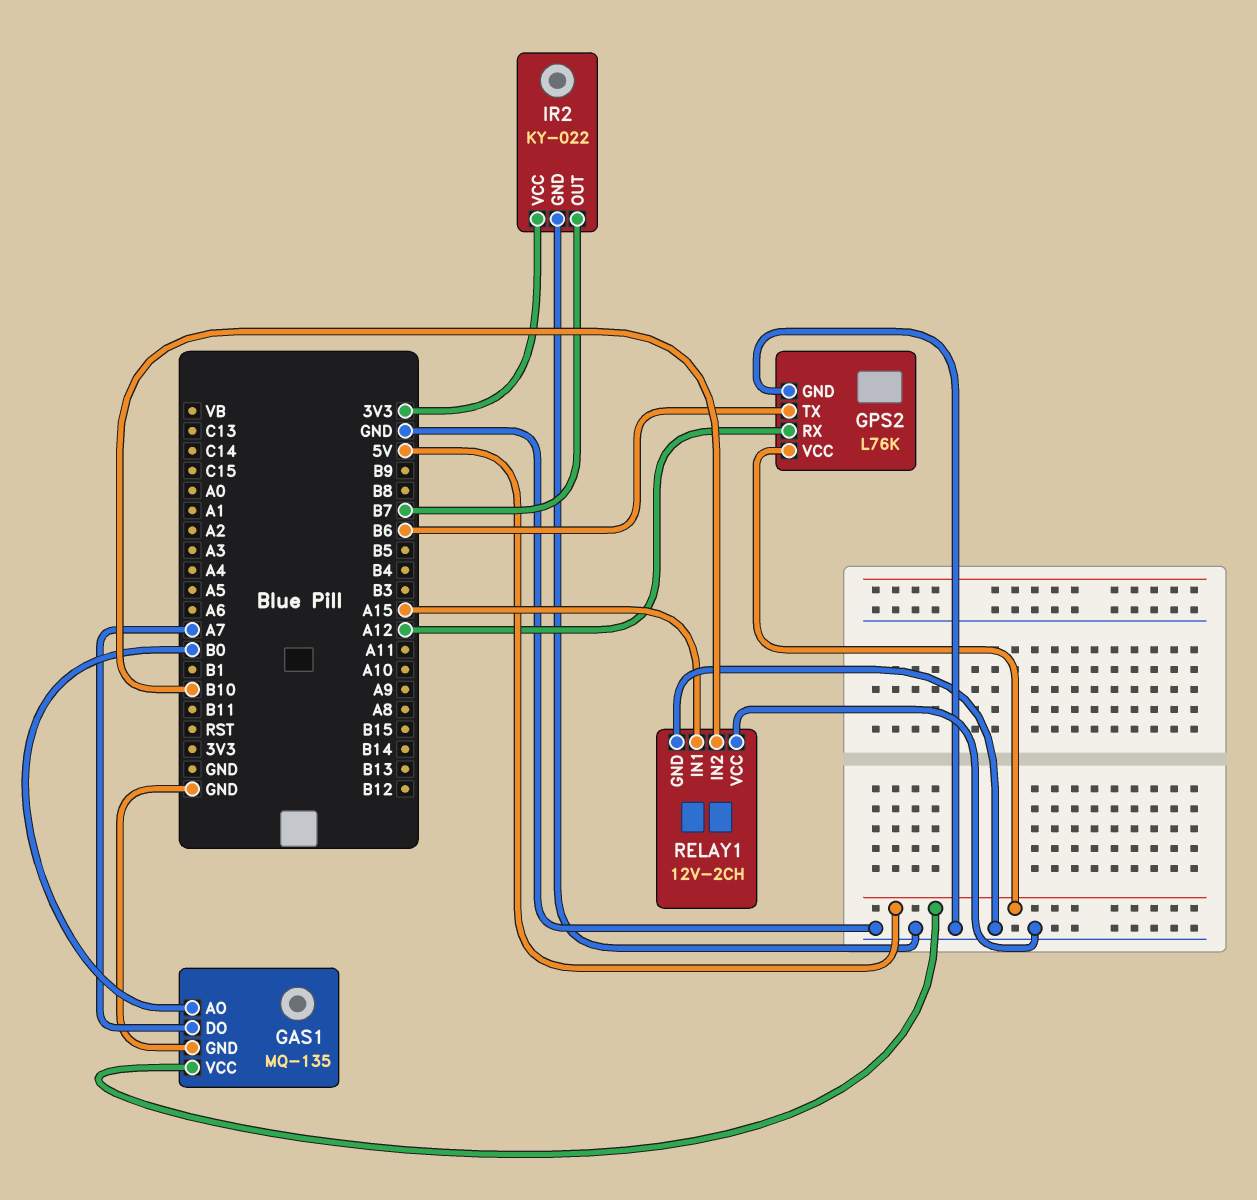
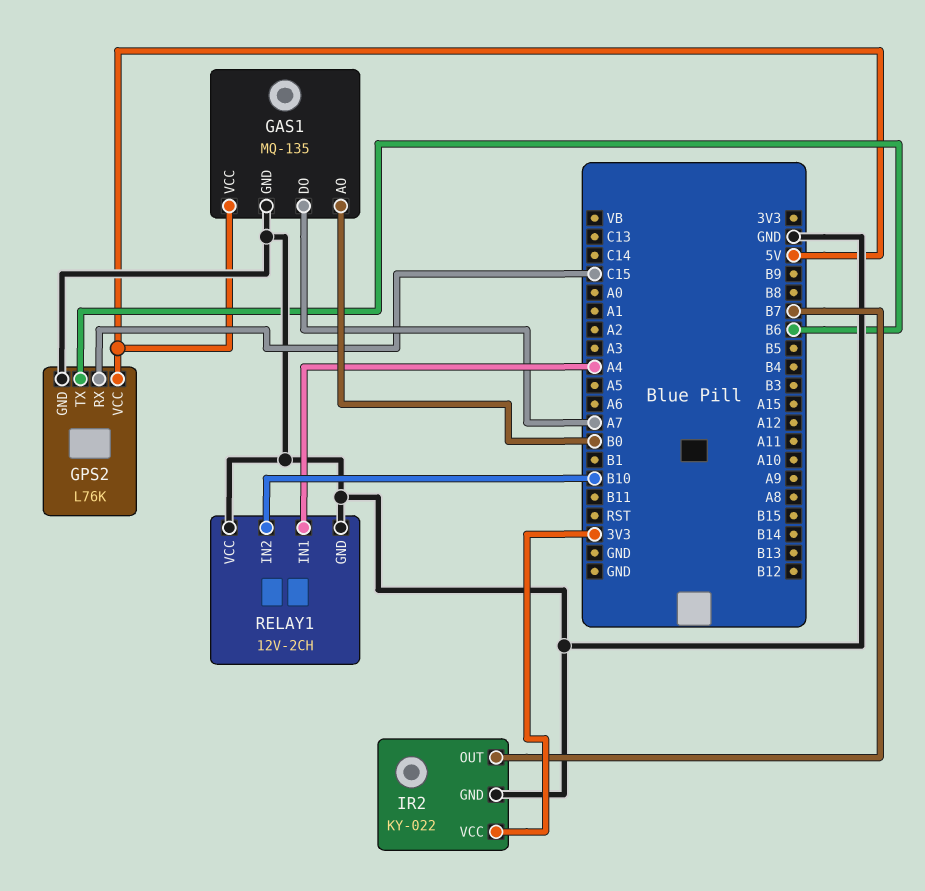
GPS2 pin RX: A12 -> C15
RELAY1 pin IN1: A15 -> A4

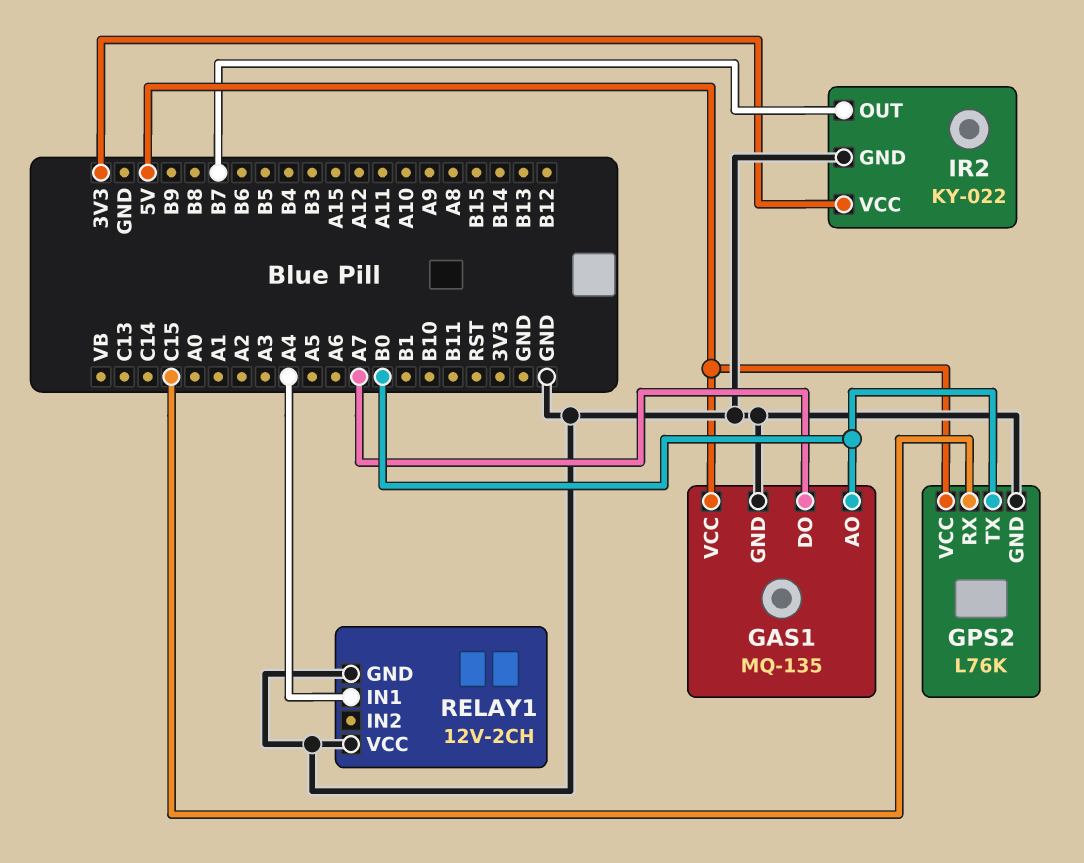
GPS2 pin TX: B6 -> B0
RELAY1 pin IN2: B10 -> none

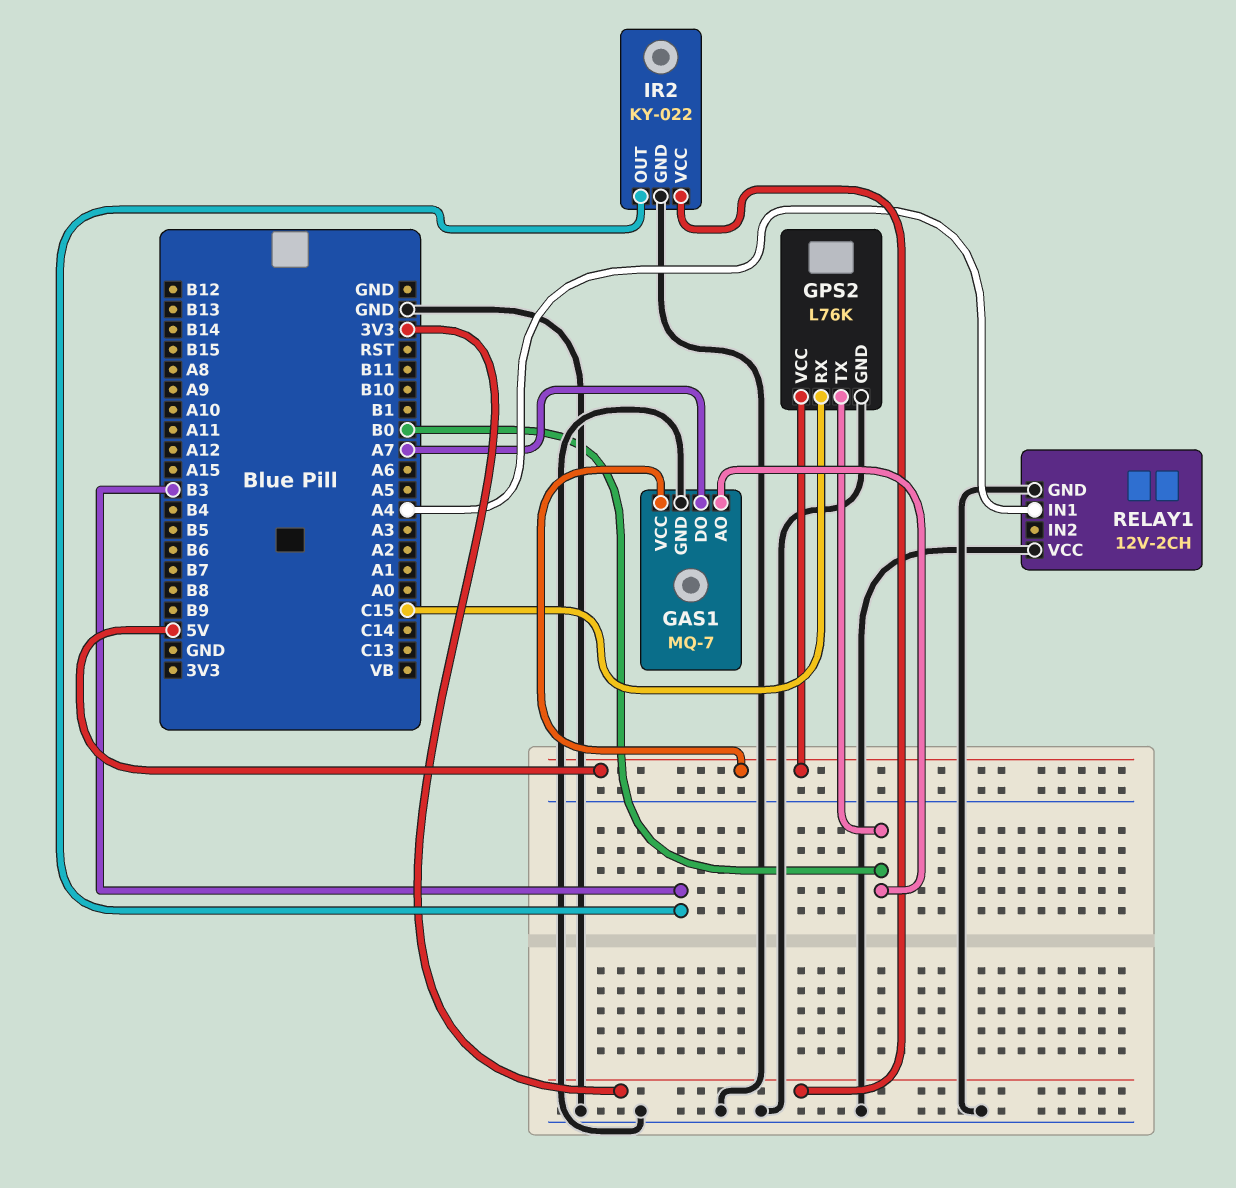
GAS1: MQ-135 -> MQ-7
IR2 pin OUT: B7 -> B3

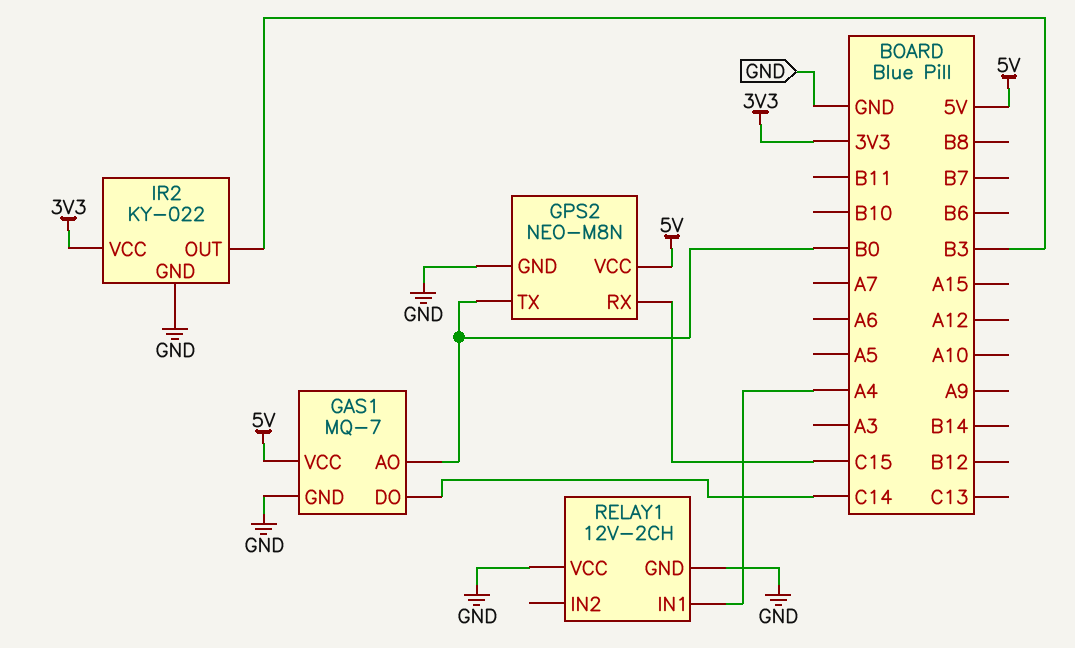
GAS1 pin DO: A7 -> C14
GPS2: L76K -> NEO-M8N

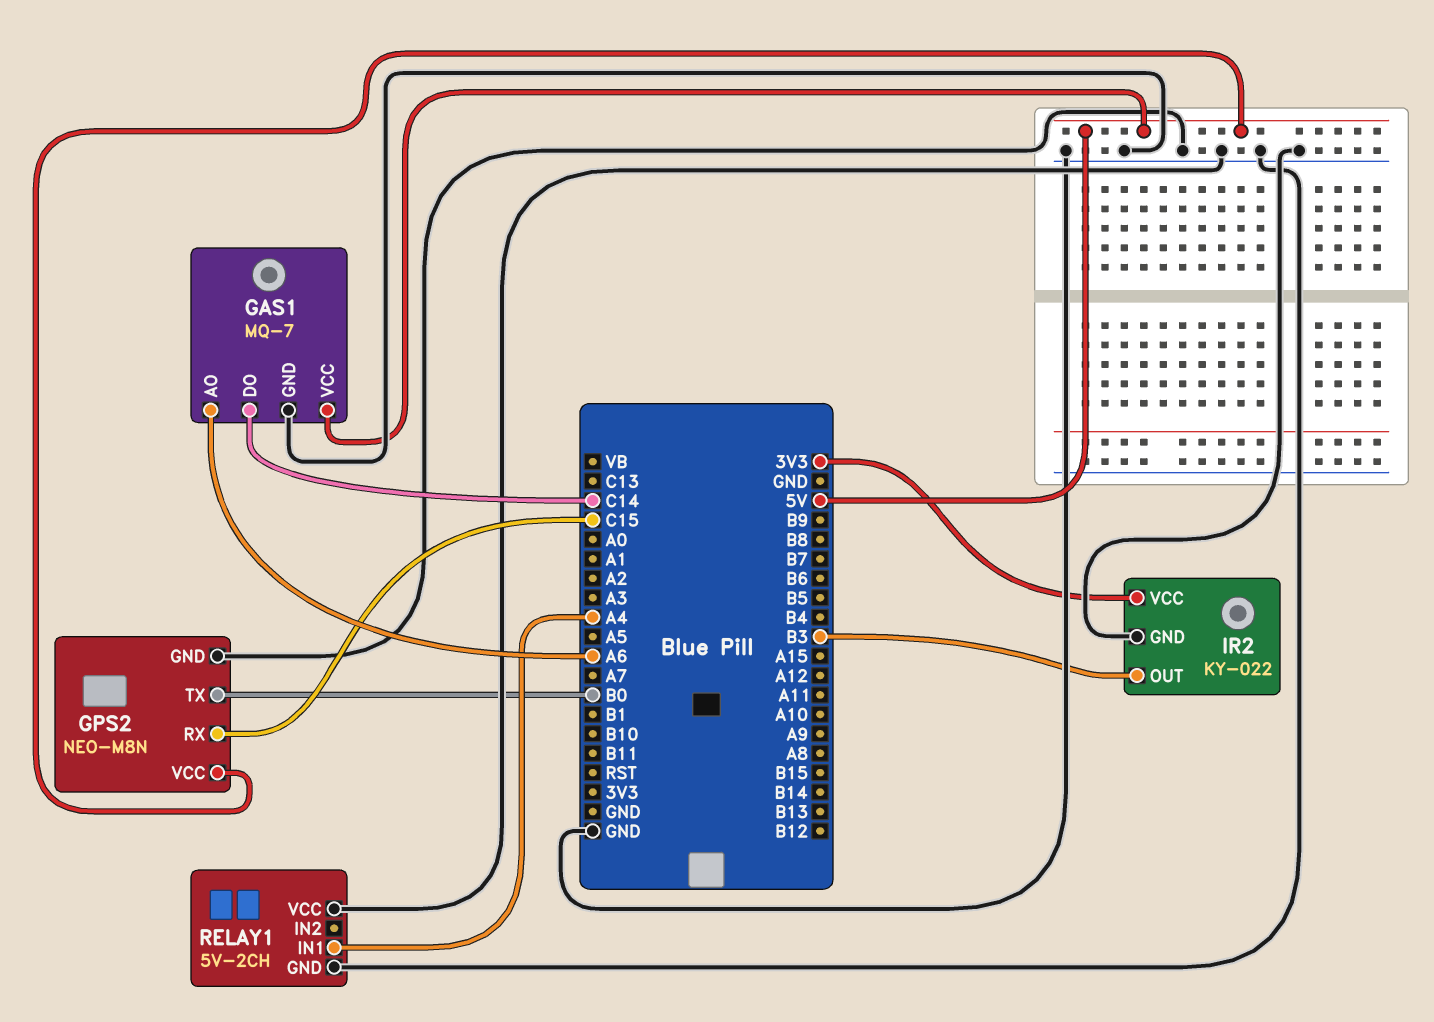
GAS1 pin AO: B0 -> A6
RELAY1: 12V-2CH -> 5V-2CH

